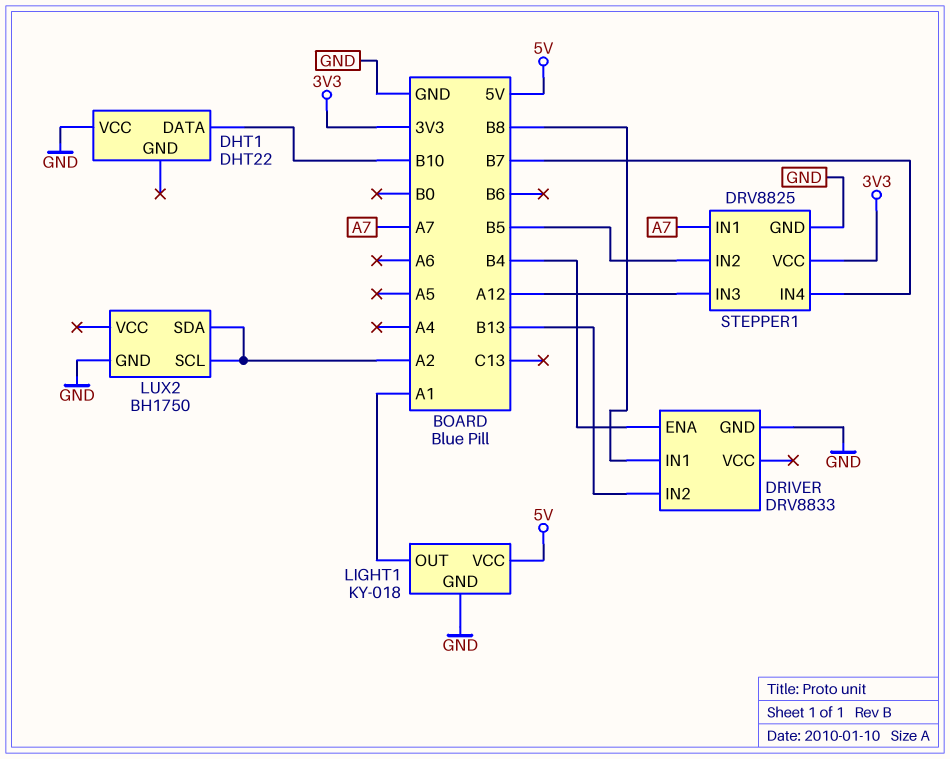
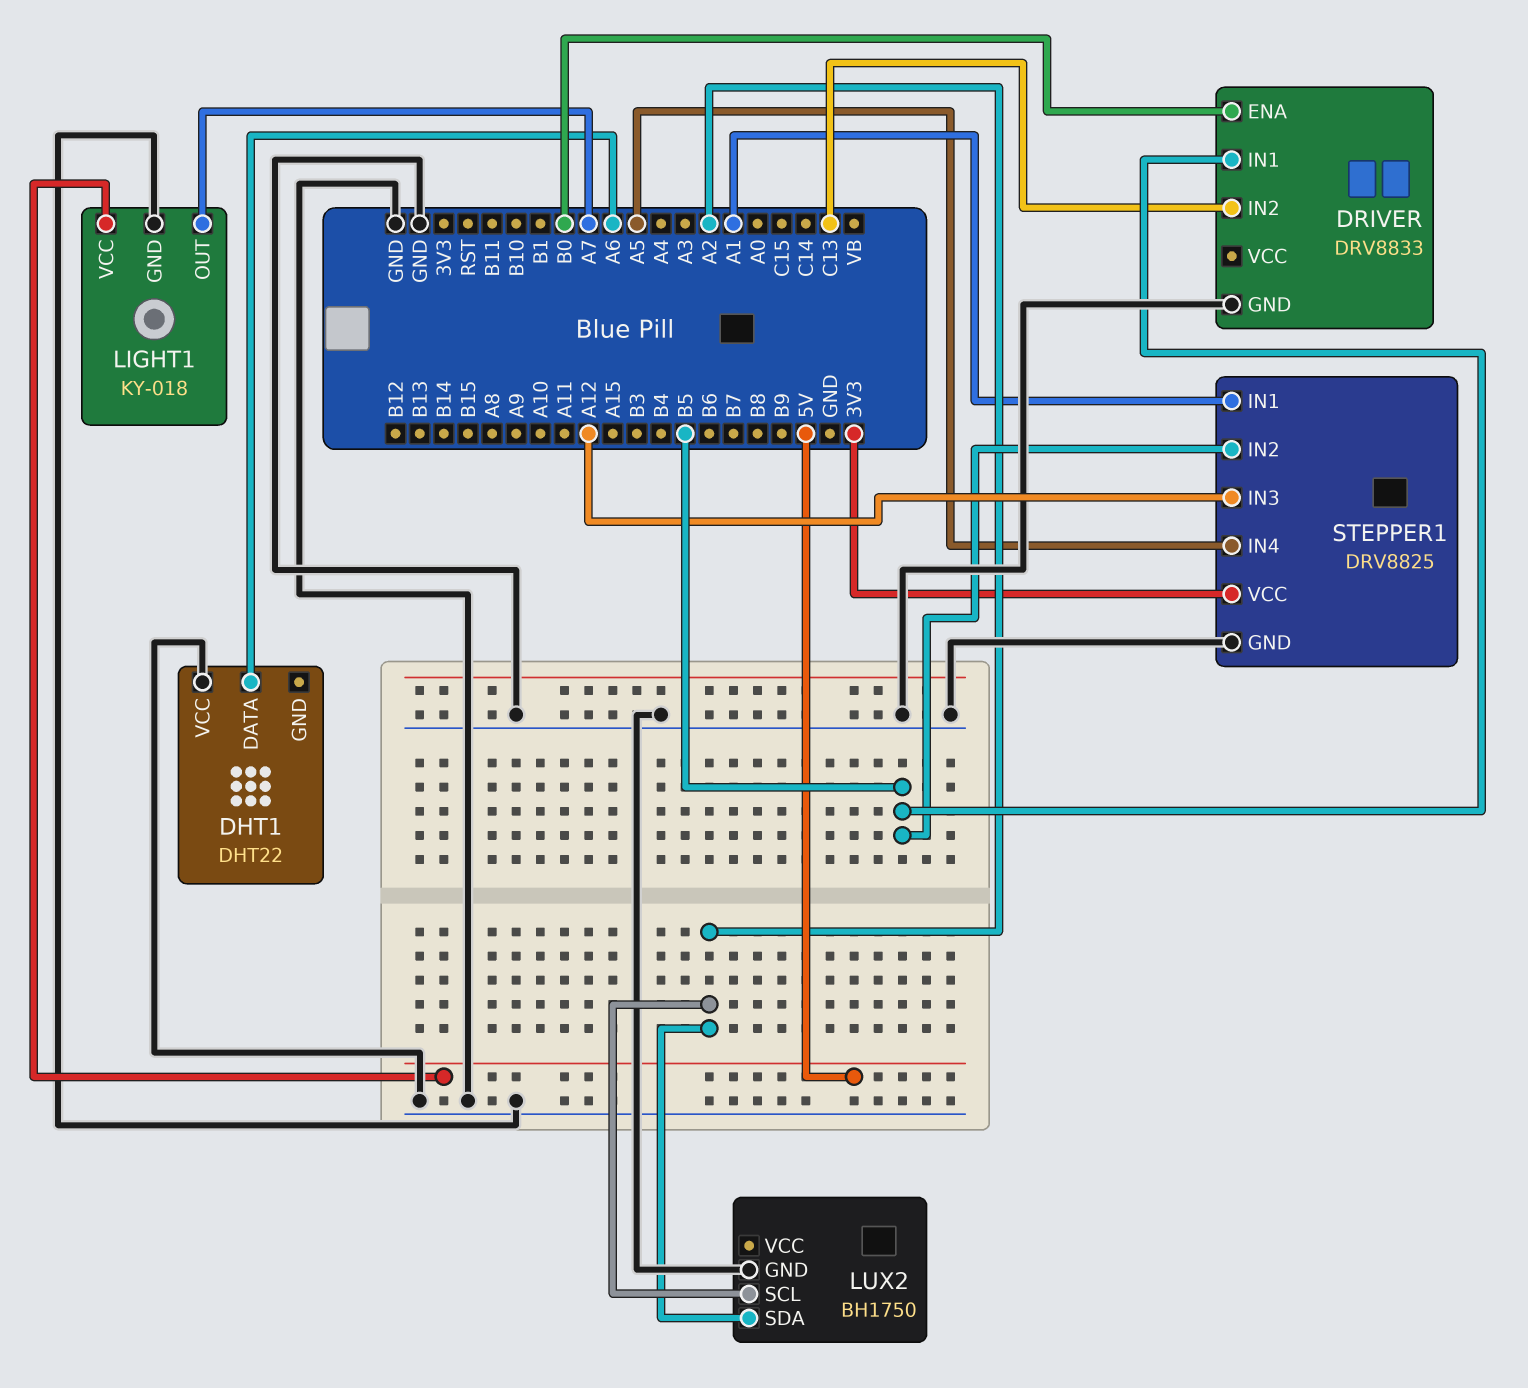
DHT1 pin DATA: B10 -> A6
DRIVER pin ENA: B4 -> B0
DRIVER pin IN1: B8 -> B5
DRIVER pin IN2: B13 -> C13
LIGHT1 pin OUT: A1 -> A7
STEPPER1 pin IN1: A7 -> A1
STEPPER1 pin IN4: B7 -> A5

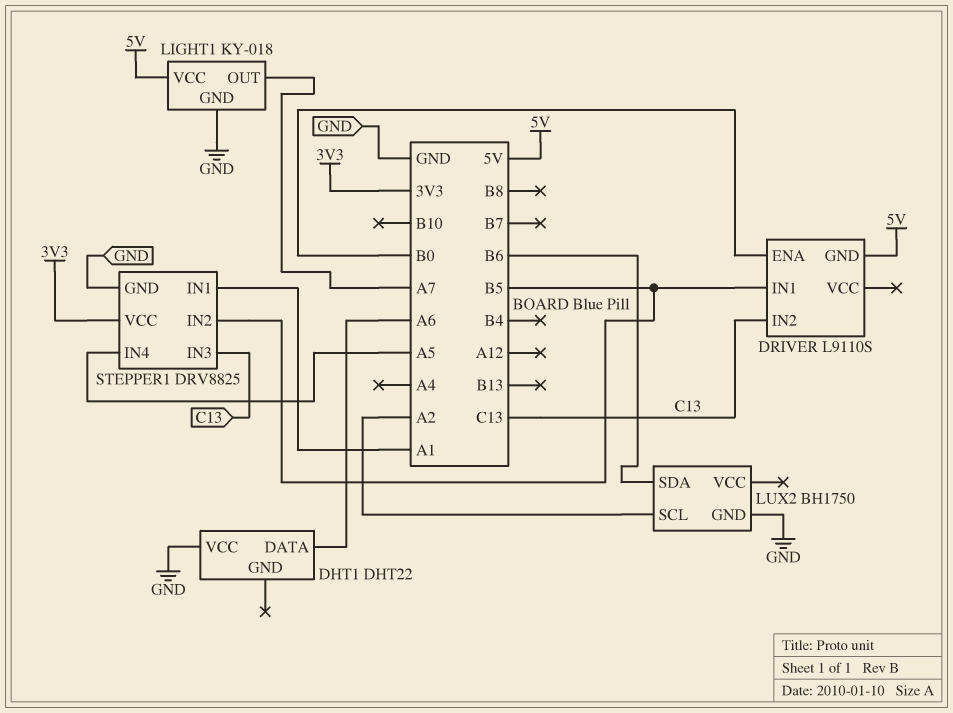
DRIVER: DRV8833 -> L9110S
DRIVER pin GND: GND -> 5V
LUX2 pin SDA: A2 -> B6
STEPPER1 pin IN3: A12 -> C13

